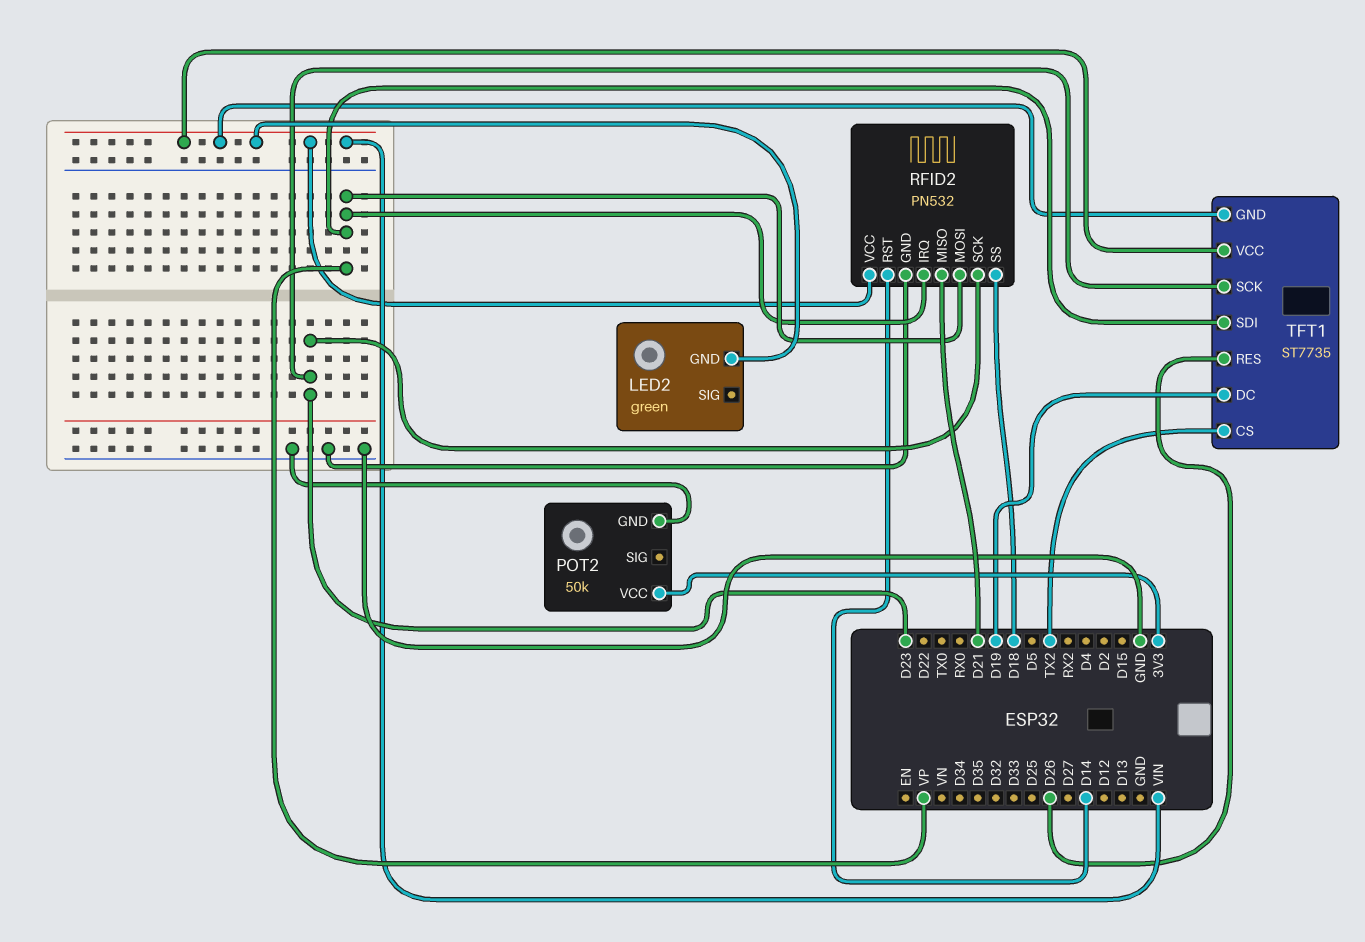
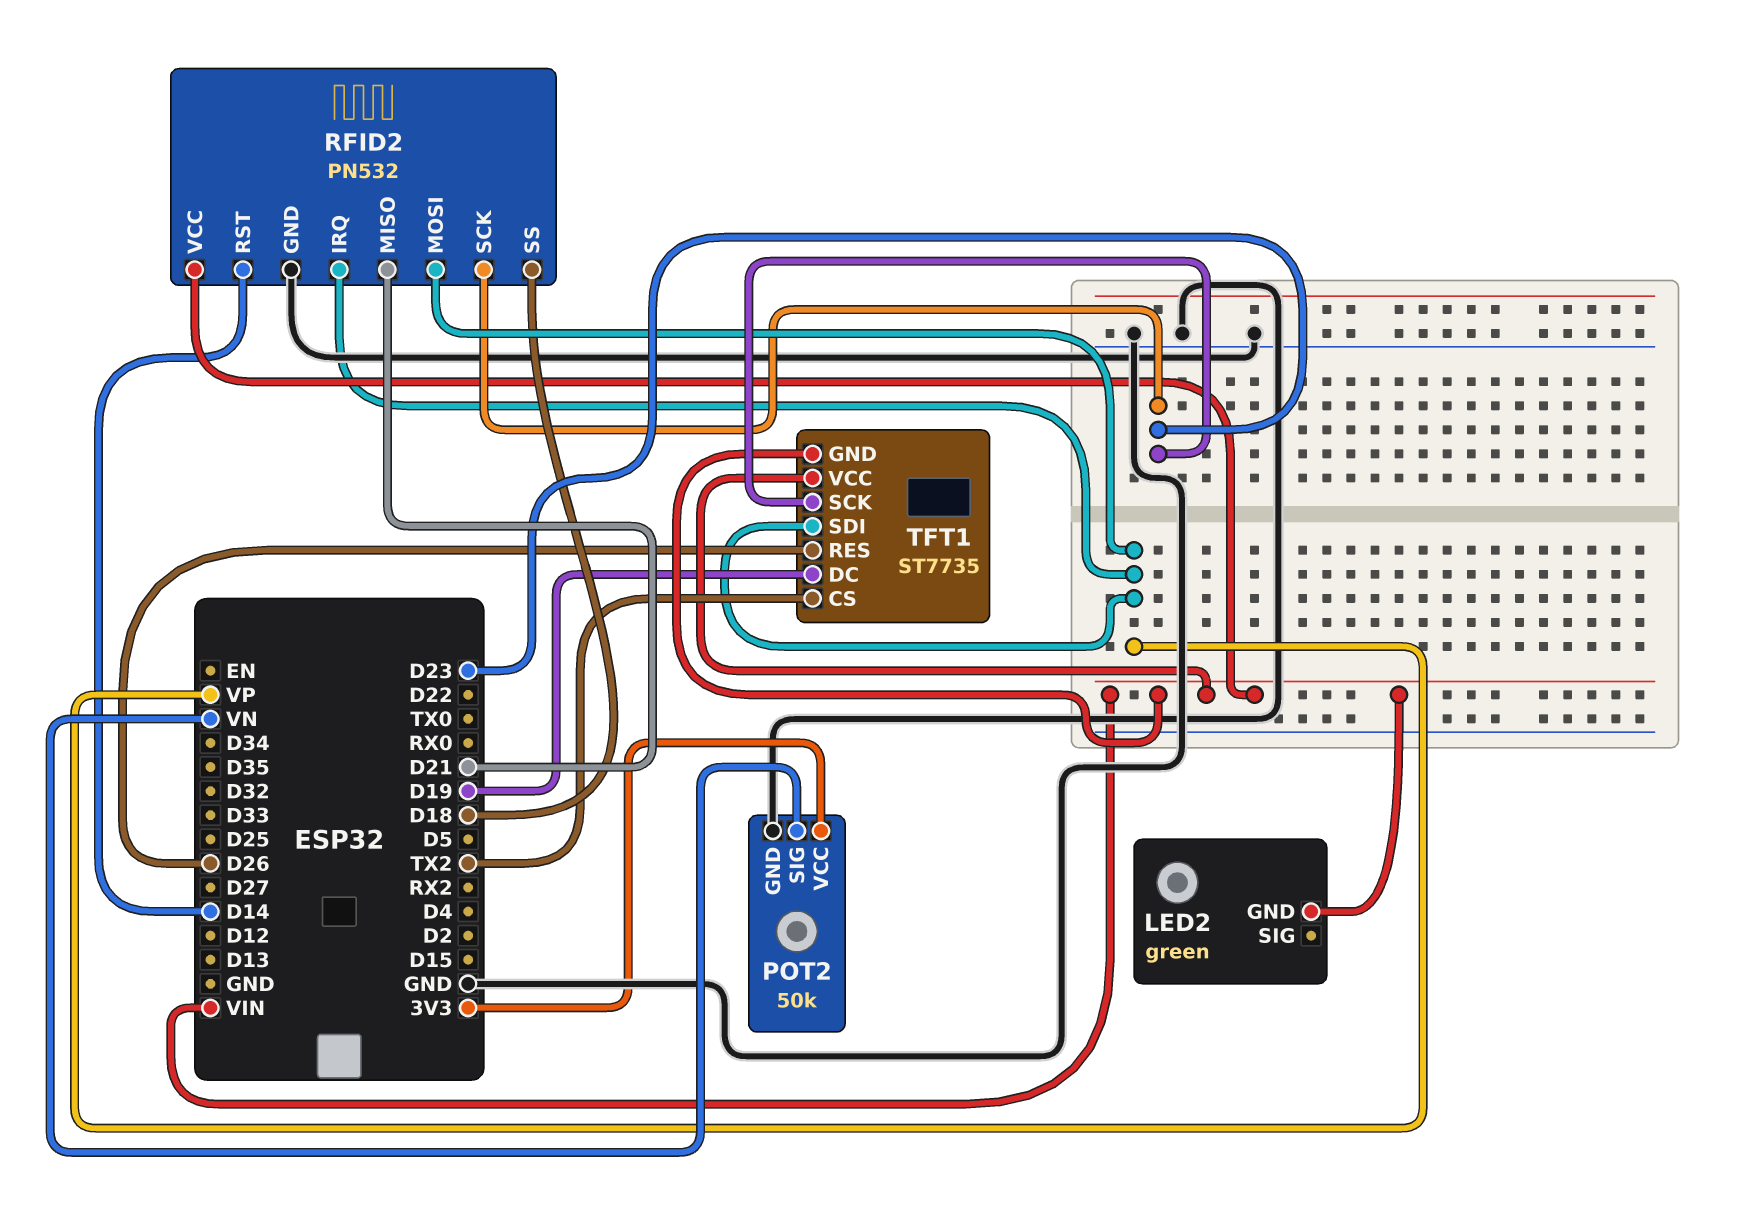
POT2 pin SIG: none -> VN

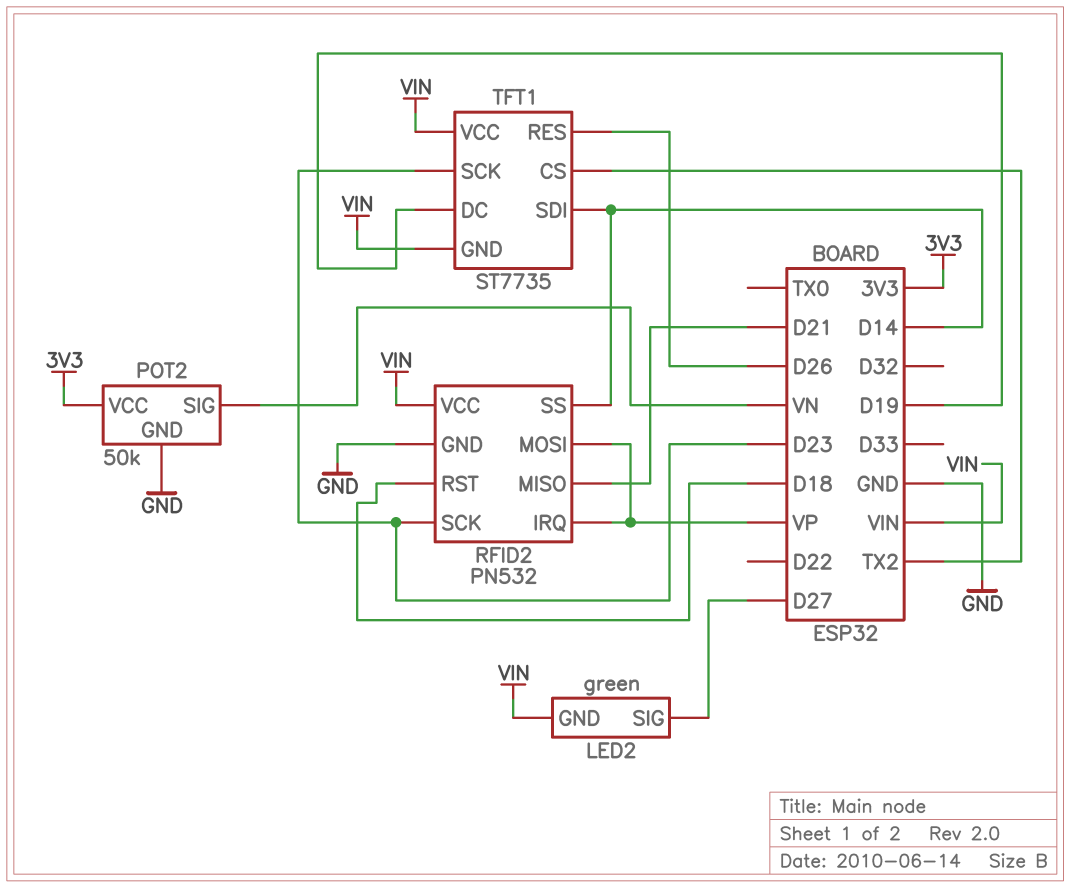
LED2 pin SIG: none -> D27
RFID2 pin RST: D14 -> D18
RFID2 pin SS: D18 -> D14
TFT1 pin SDI: VP -> D14

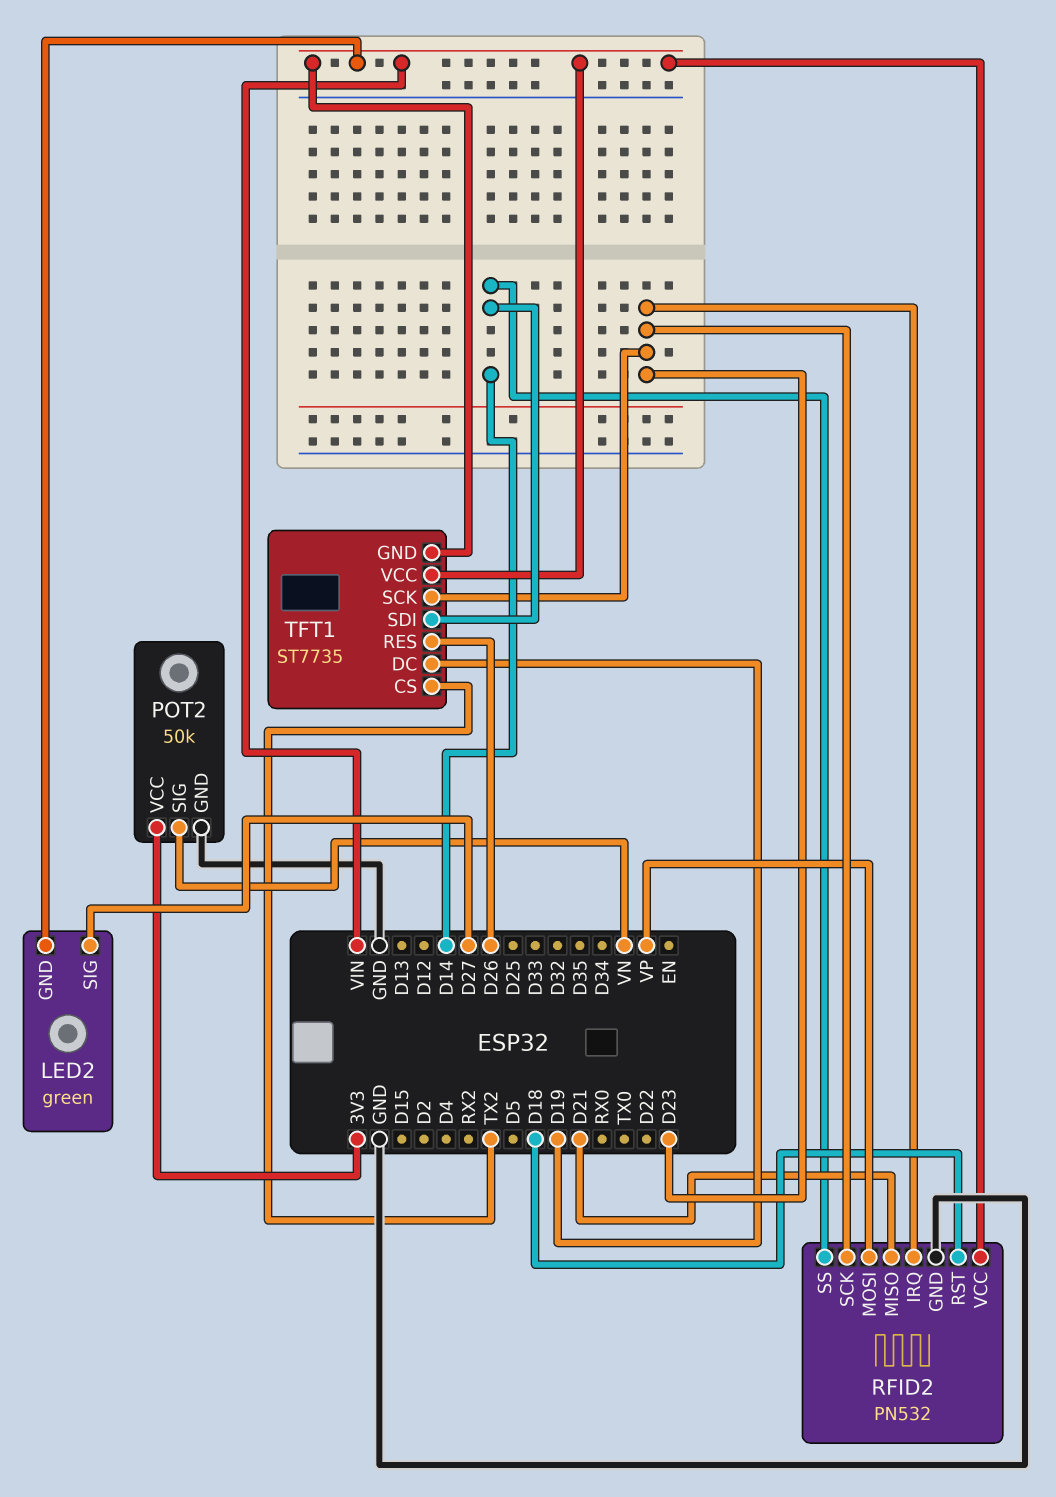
RFID2 pin IRQ: VP -> D23

